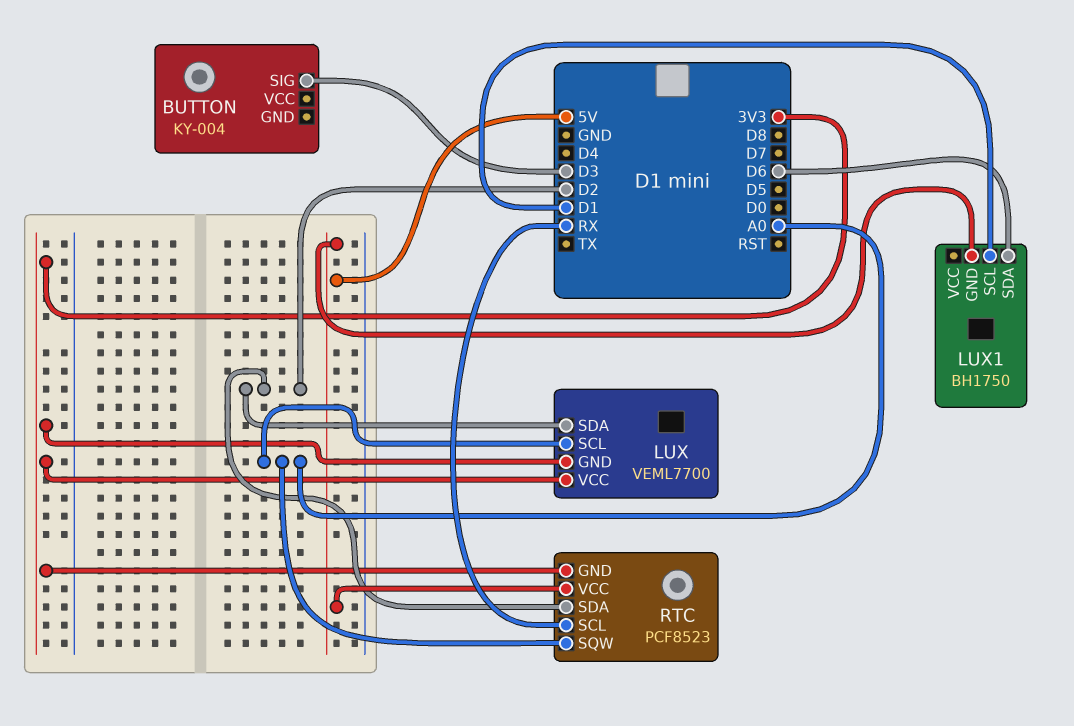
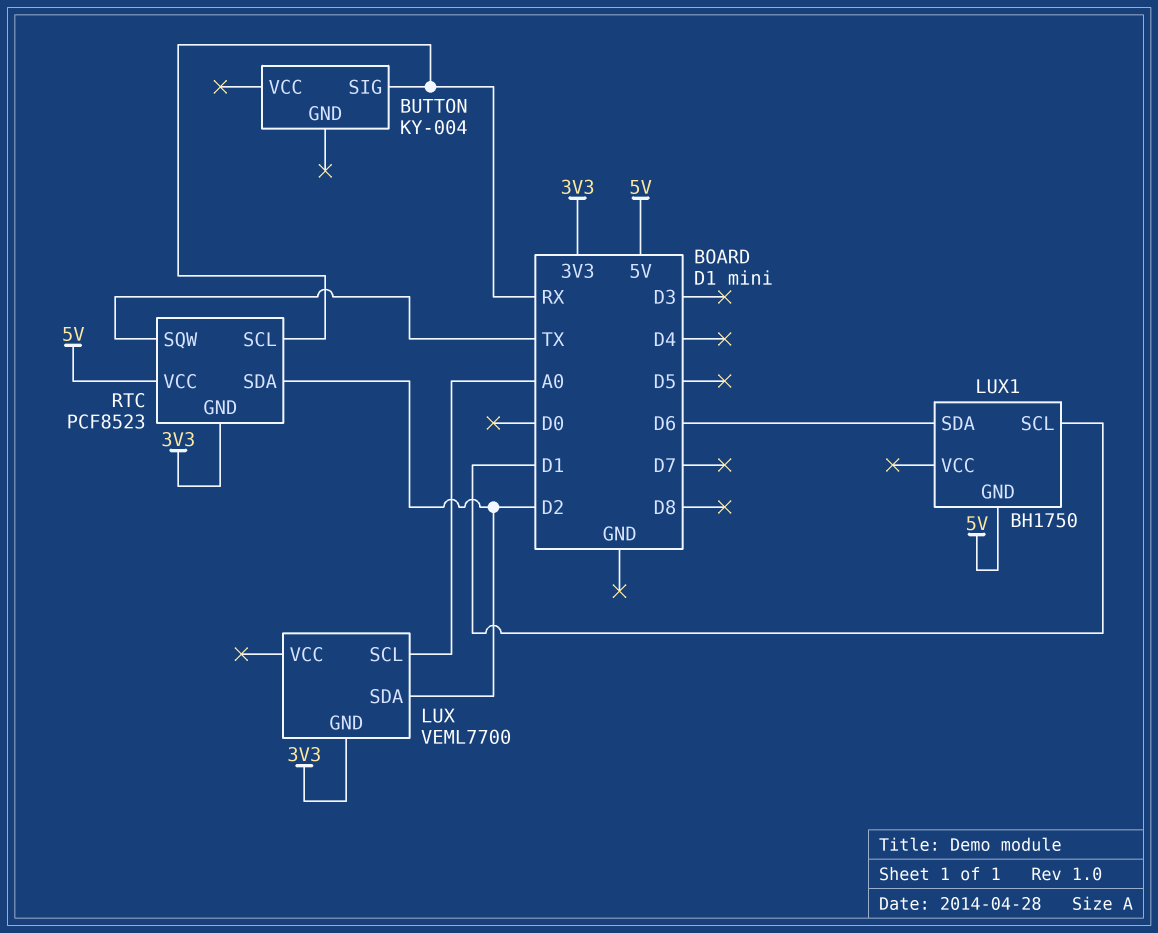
BUTTON pin SIG: D3 -> RX
LUX pin VCC: 3V3 -> none
RTC pin SQW: A0 -> TX

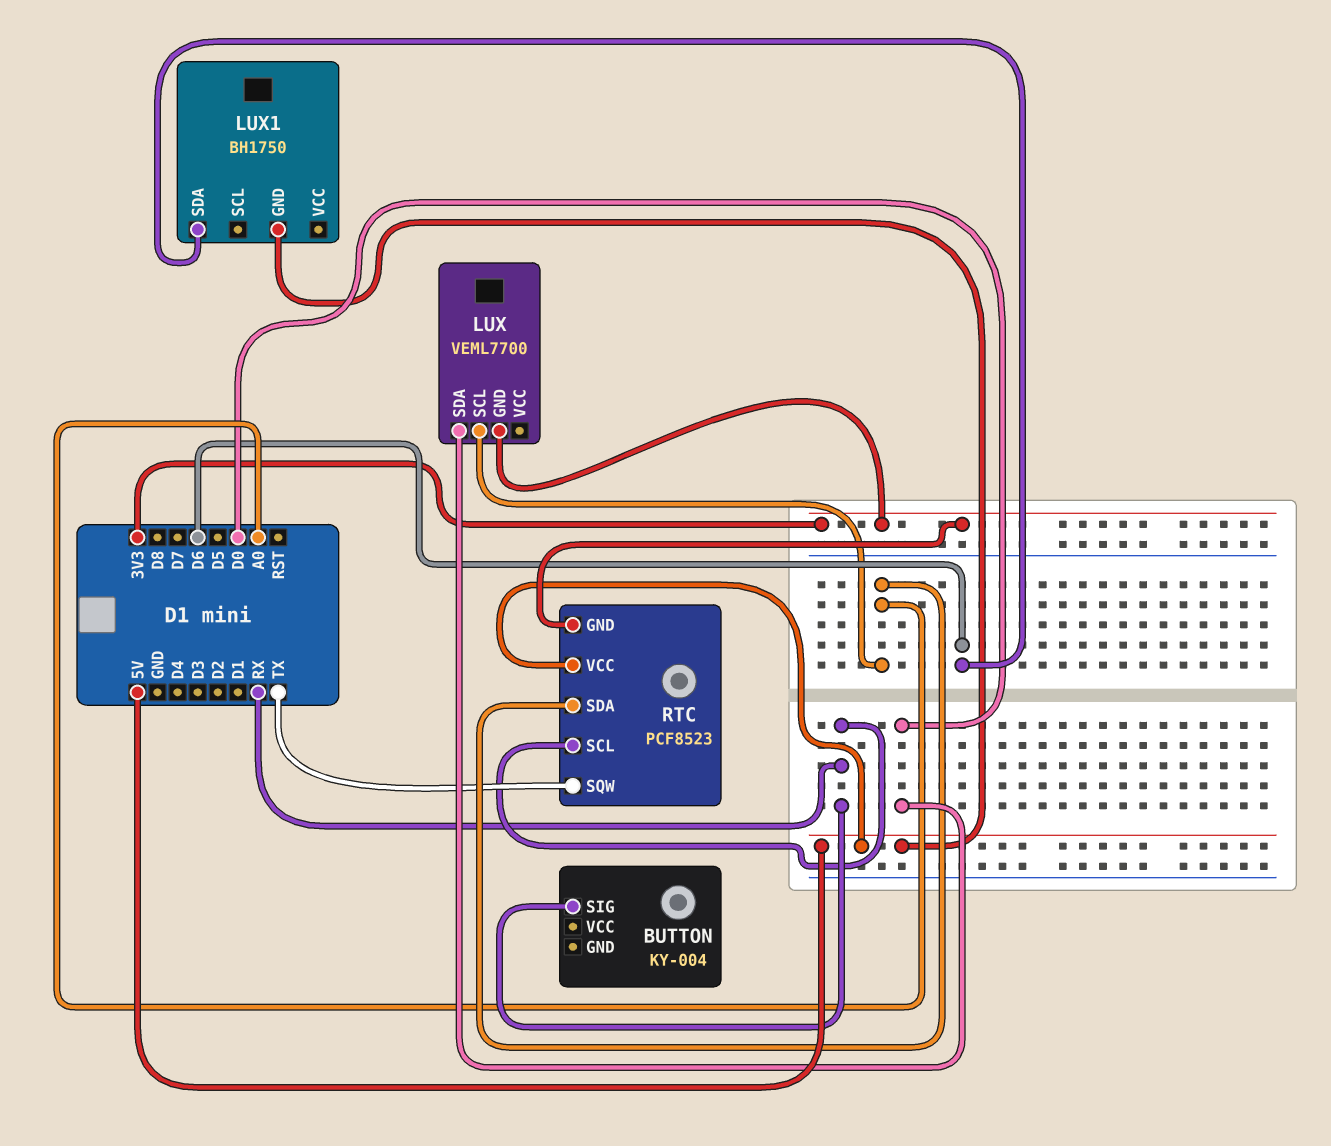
LUX pin SDA: D2 -> D0
LUX1 pin SCL: D1 -> none
RTC pin SDA: D2 -> A0

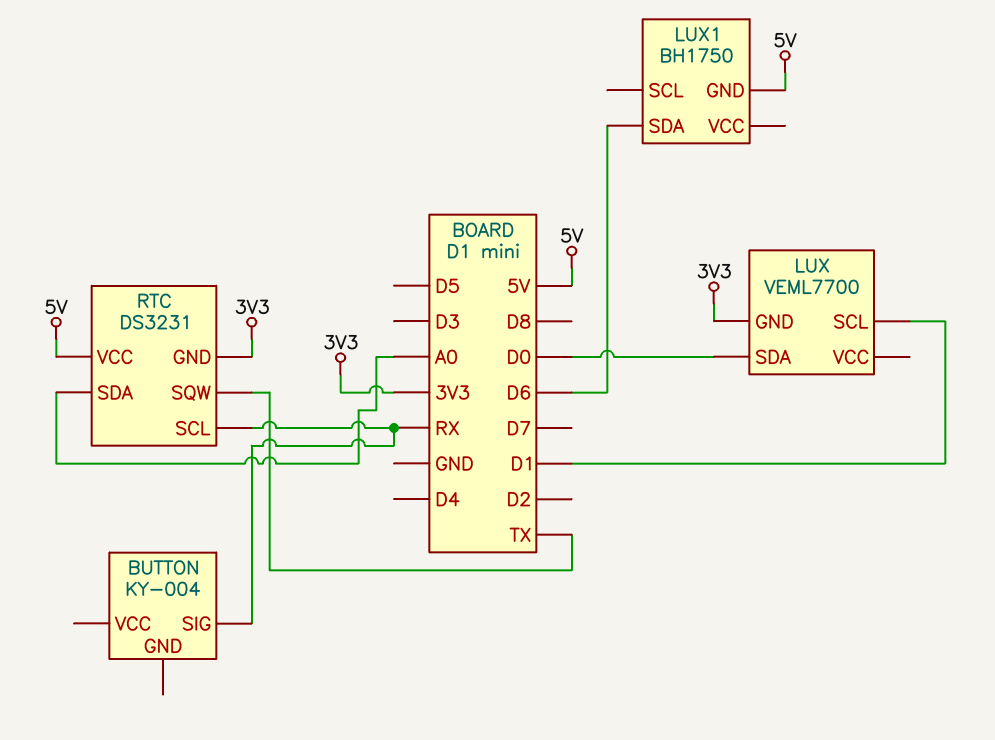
LUX pin SCL: A0 -> D1
RTC: PCF8523 -> DS3231

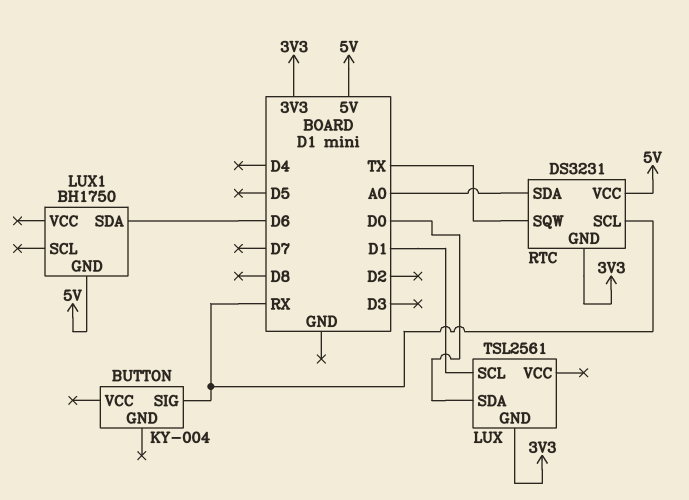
LUX: VEML7700 -> TSL2561

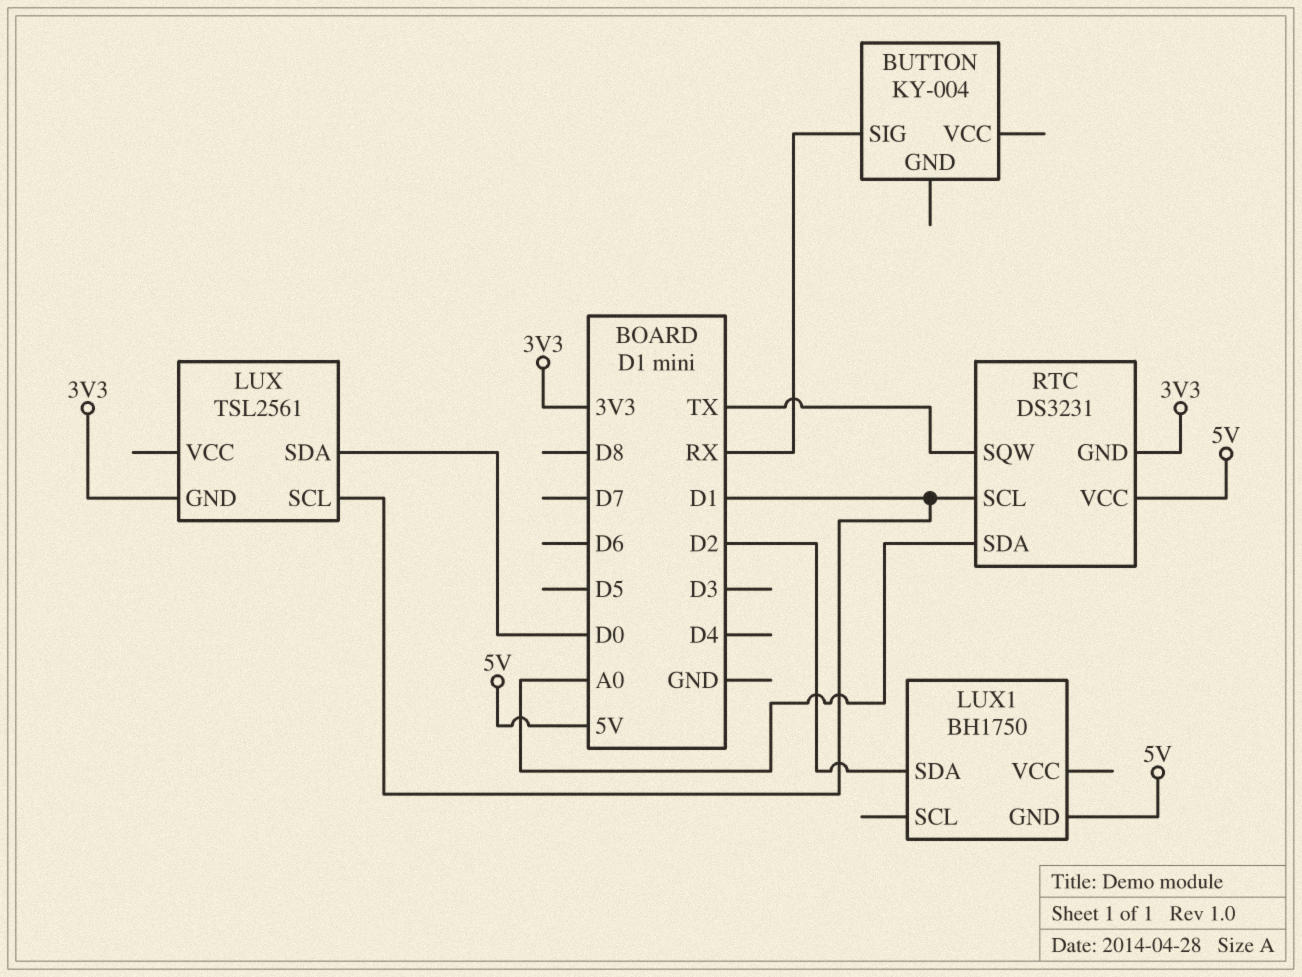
LUX1 pin SDA: D6 -> D2
RTC pin SCL: RX -> D1

